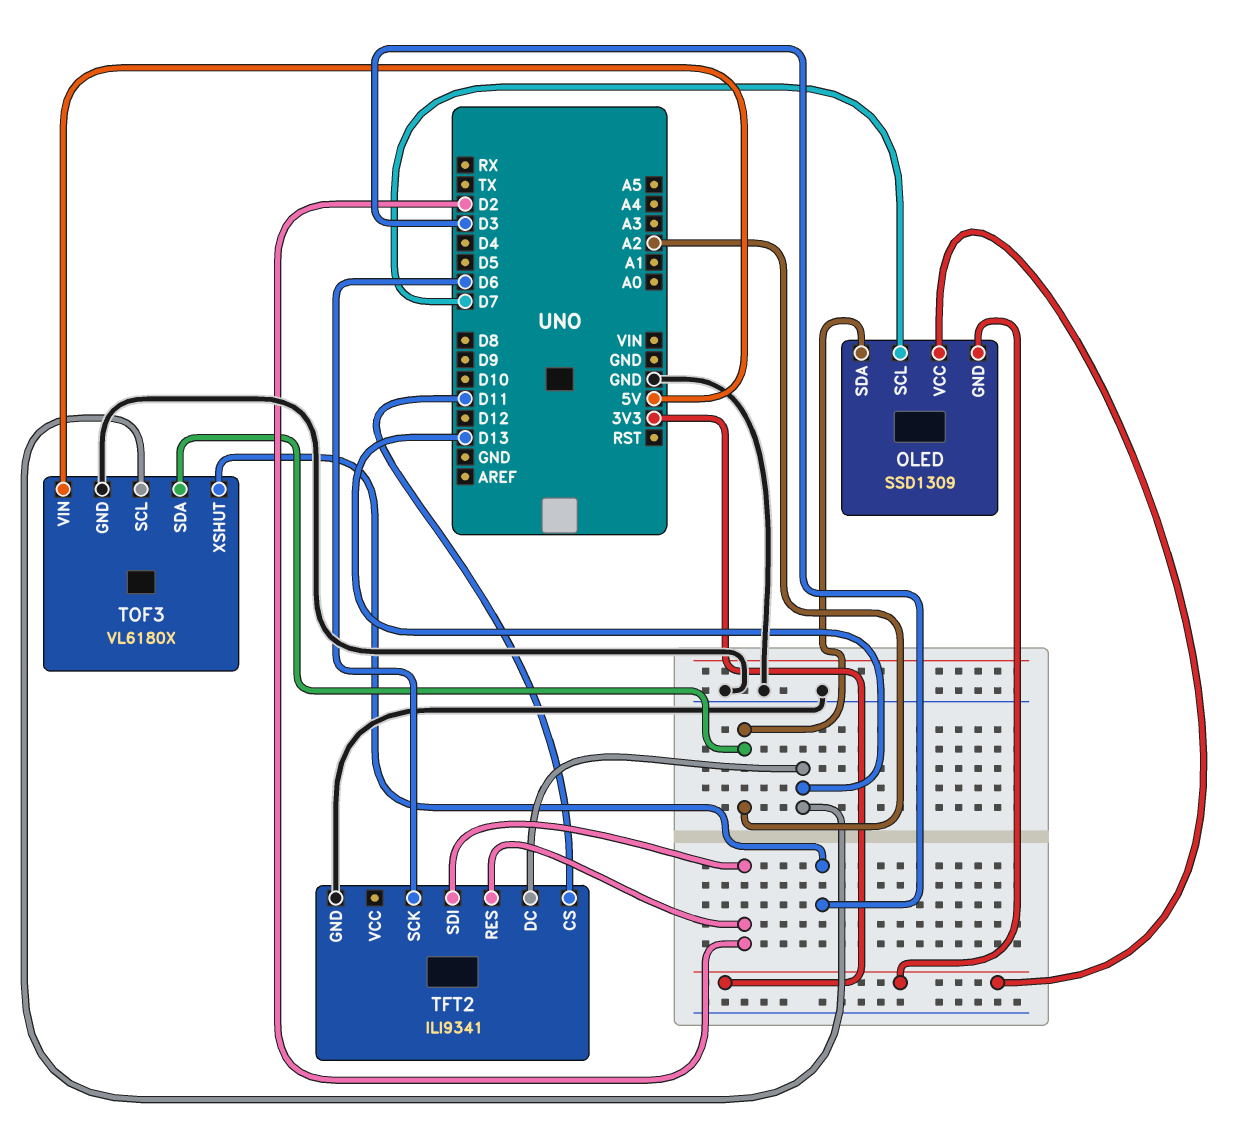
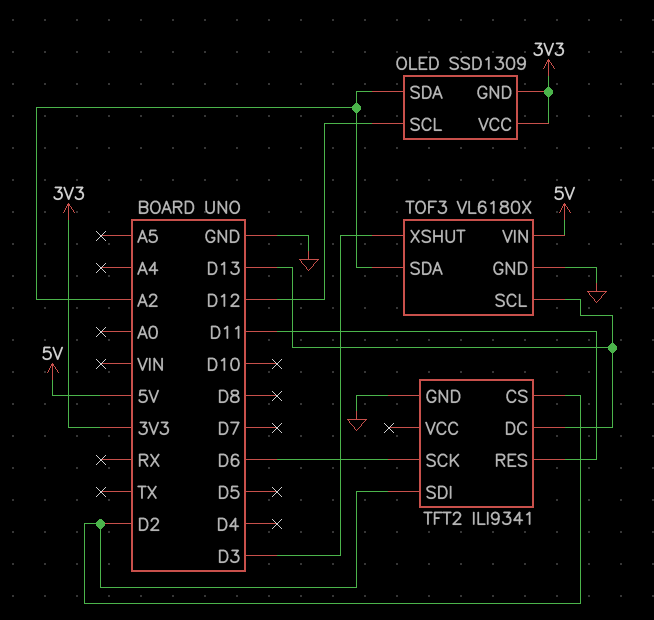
OLED pin SCL: D7 -> D12
TFT2 pin CS: D11 -> D2
TFT2 pin RES: D2 -> D11

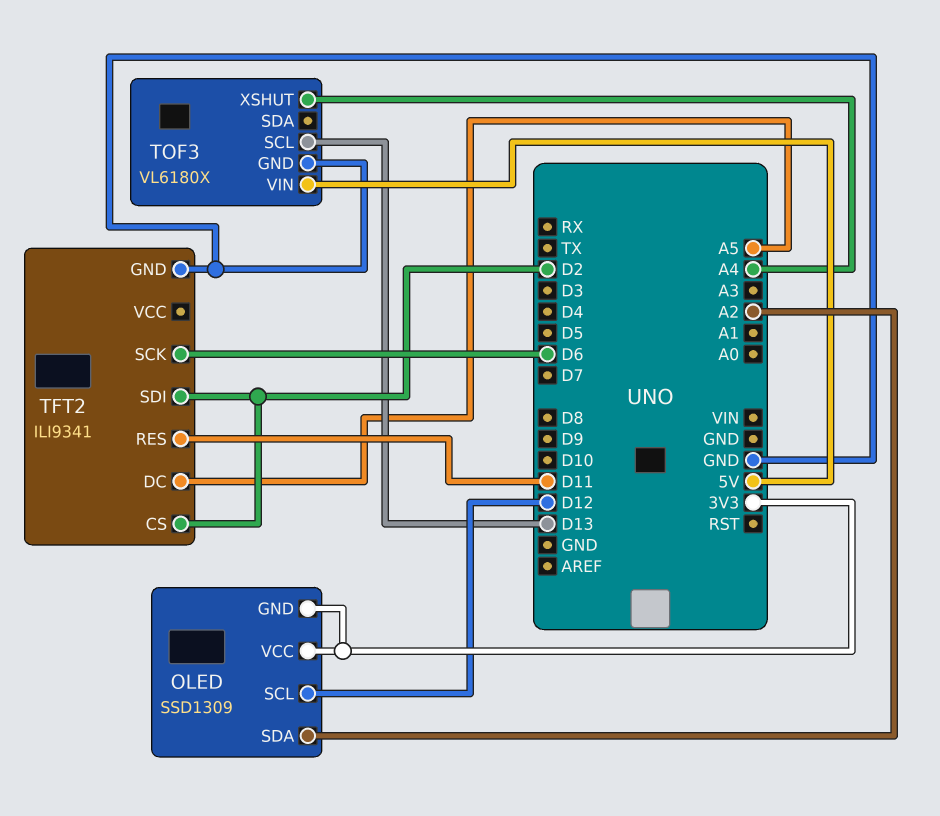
TFT2 pin DC: D13 -> A5
TOF3 pin SDA: A2 -> none
TOF3 pin XSHUT: D3 -> A4

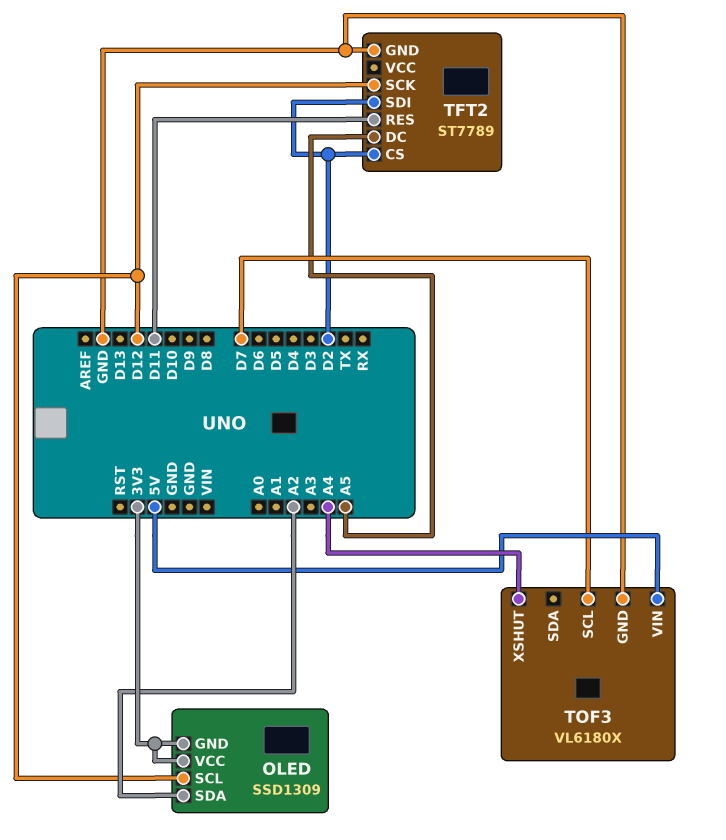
TFT2: ILI9341 -> ST7789
TFT2 pin SCK: D6 -> D12
TOF3 pin SCL: D13 -> D7

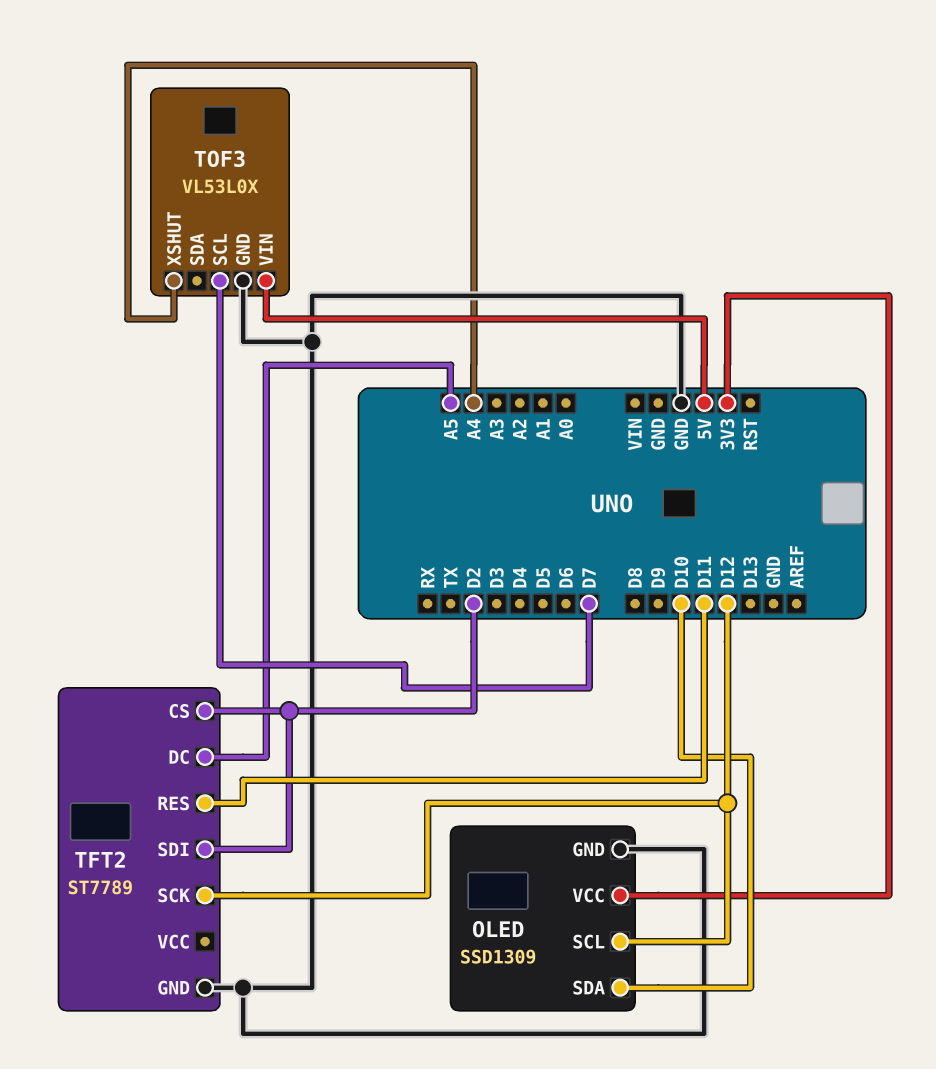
OLED pin GND: 3V3 -> GND
OLED pin SDA: A2 -> D10
TOF3: VL6180X -> VL53L0X

